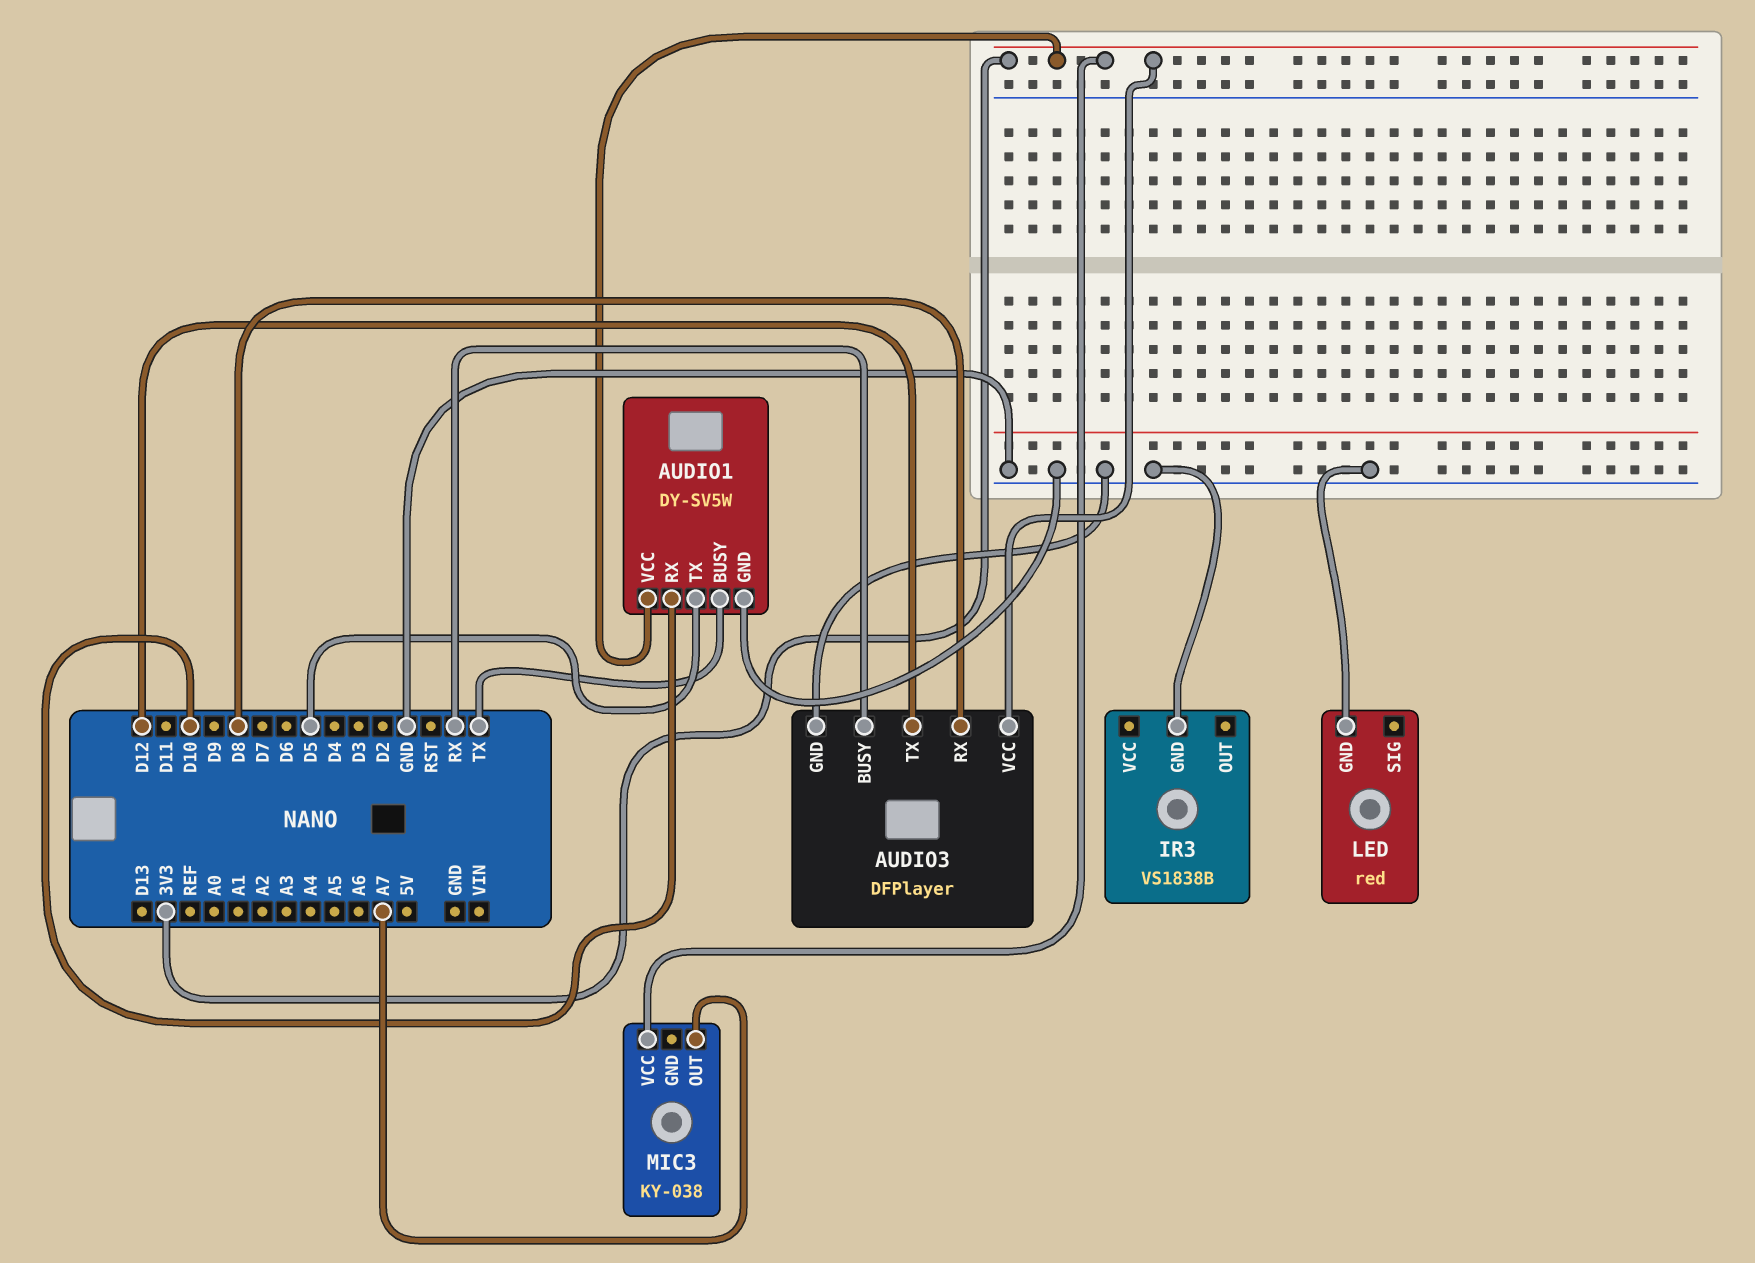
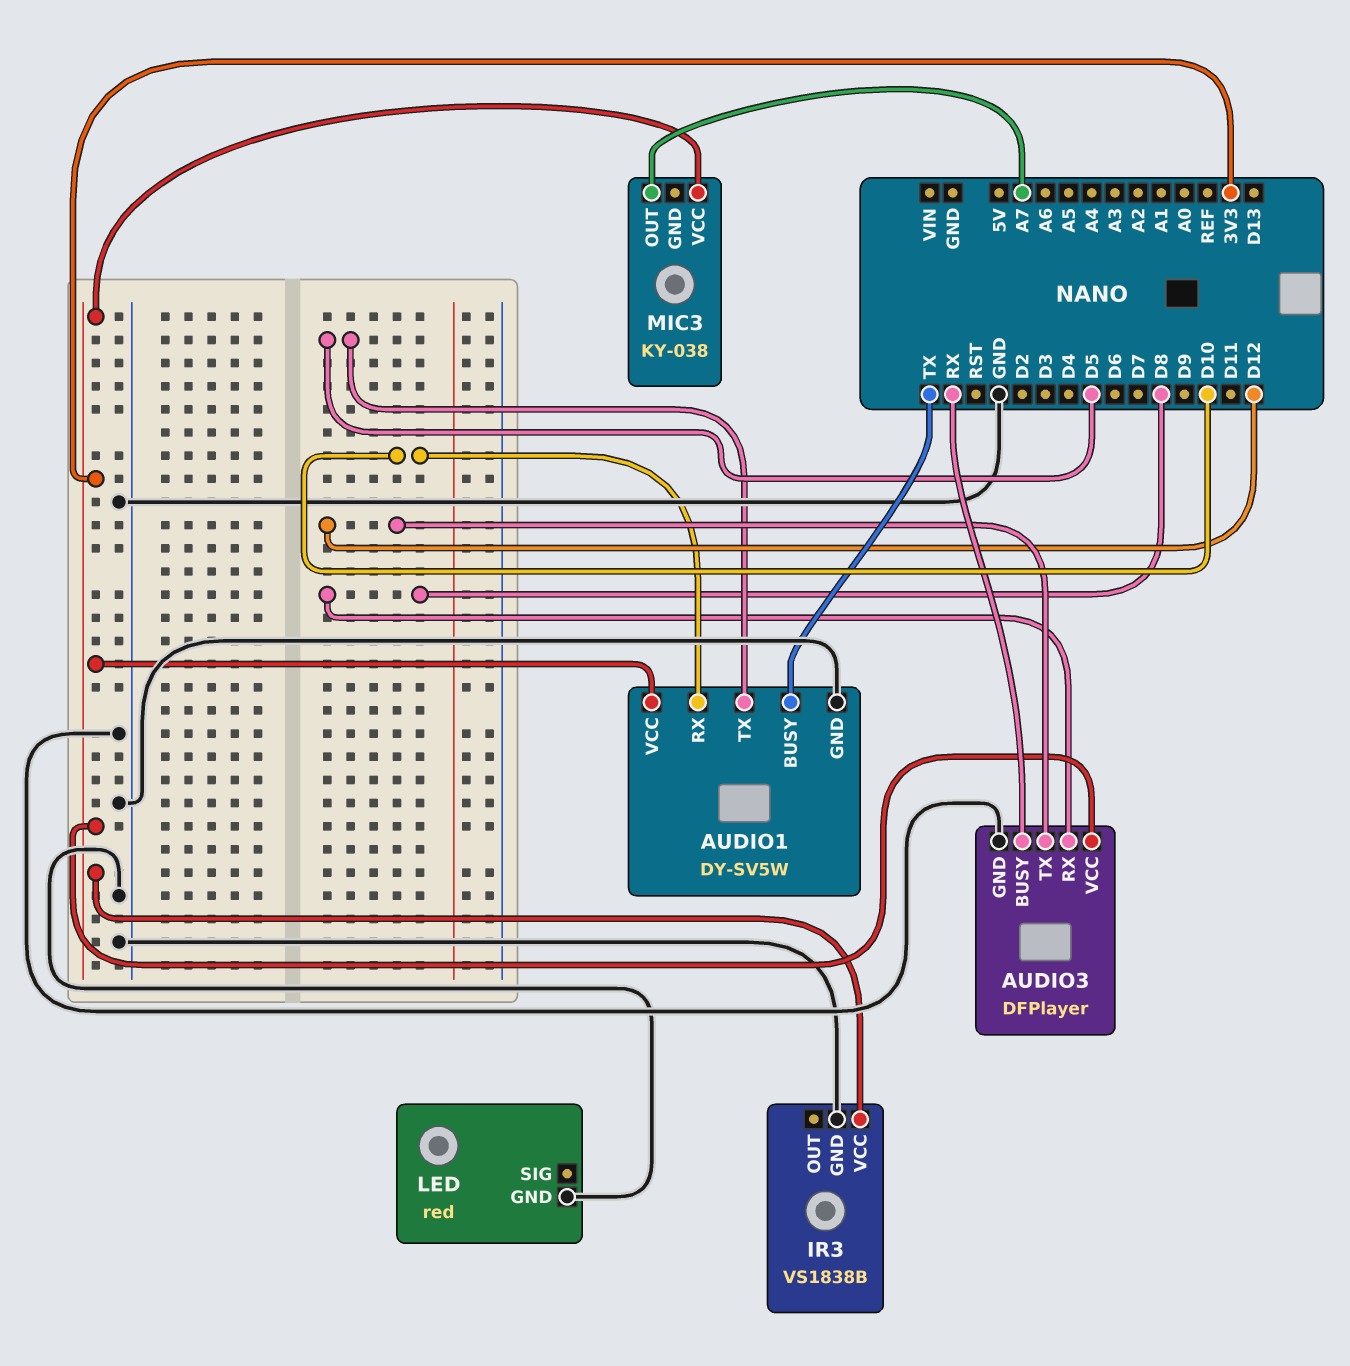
IR3 pin VCC: none -> 3V3

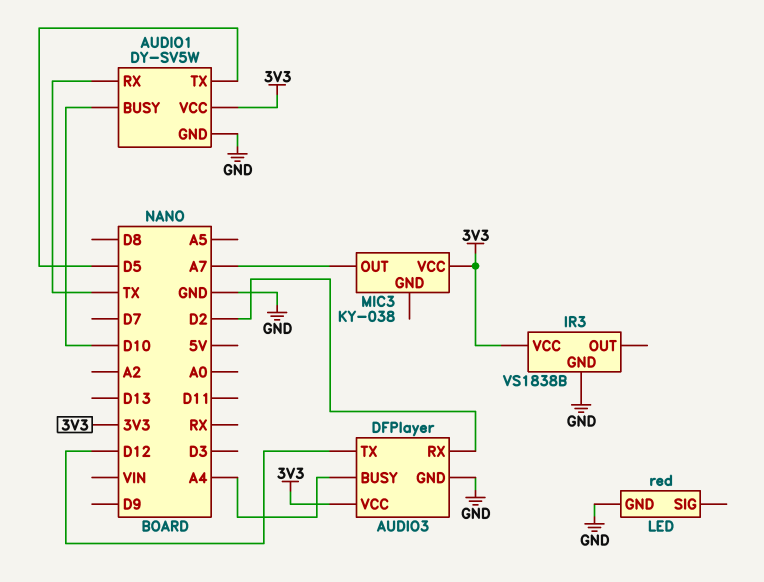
AUDIO1 pin BUSY: TX -> D10
AUDIO1 pin RX: D10 -> TX
AUDIO3 pin BUSY: RX -> A4
AUDIO3 pin RX: D8 -> D2

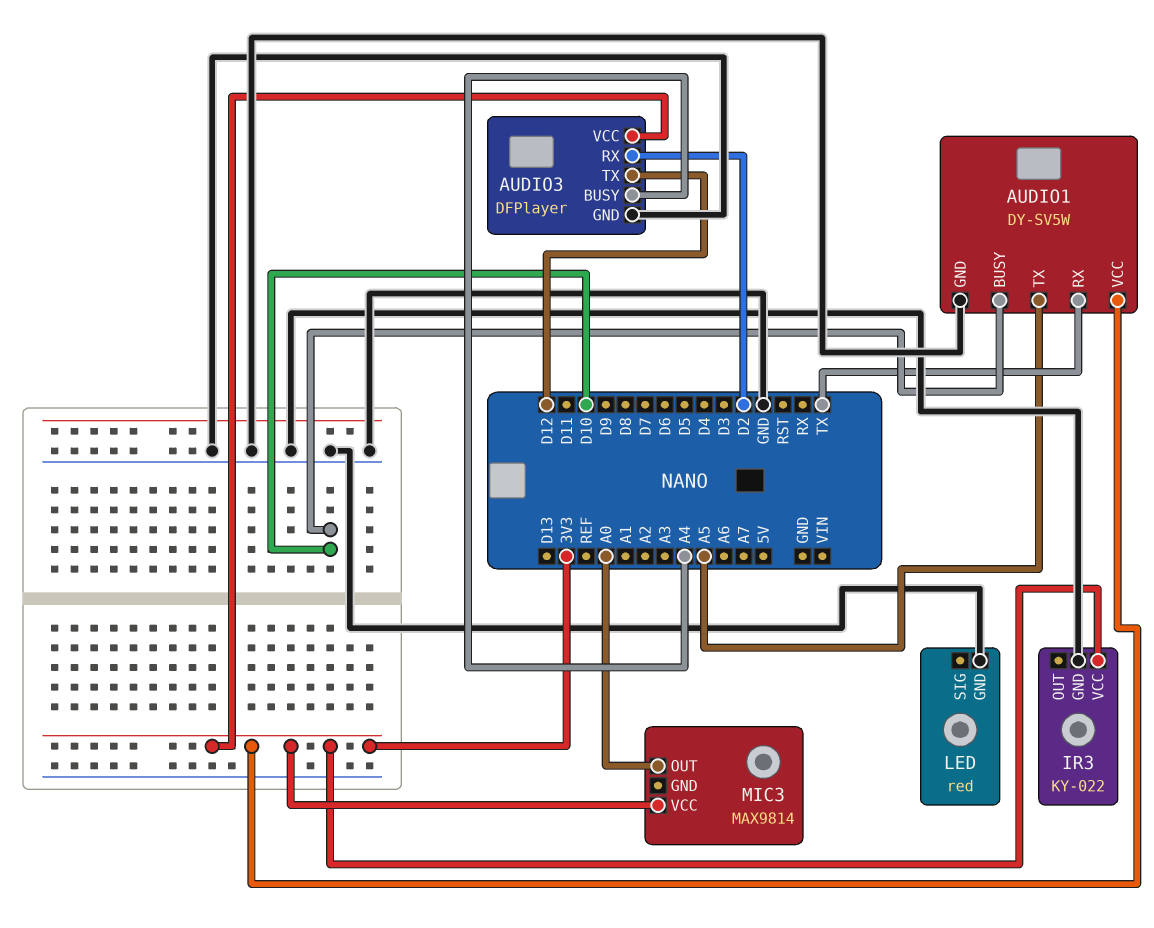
AUDIO1 pin TX: D5 -> A5
IR3: VS1838B -> KY-022
MIC3: KY-038 -> MAX9814
MIC3 pin OUT: A7 -> A0

